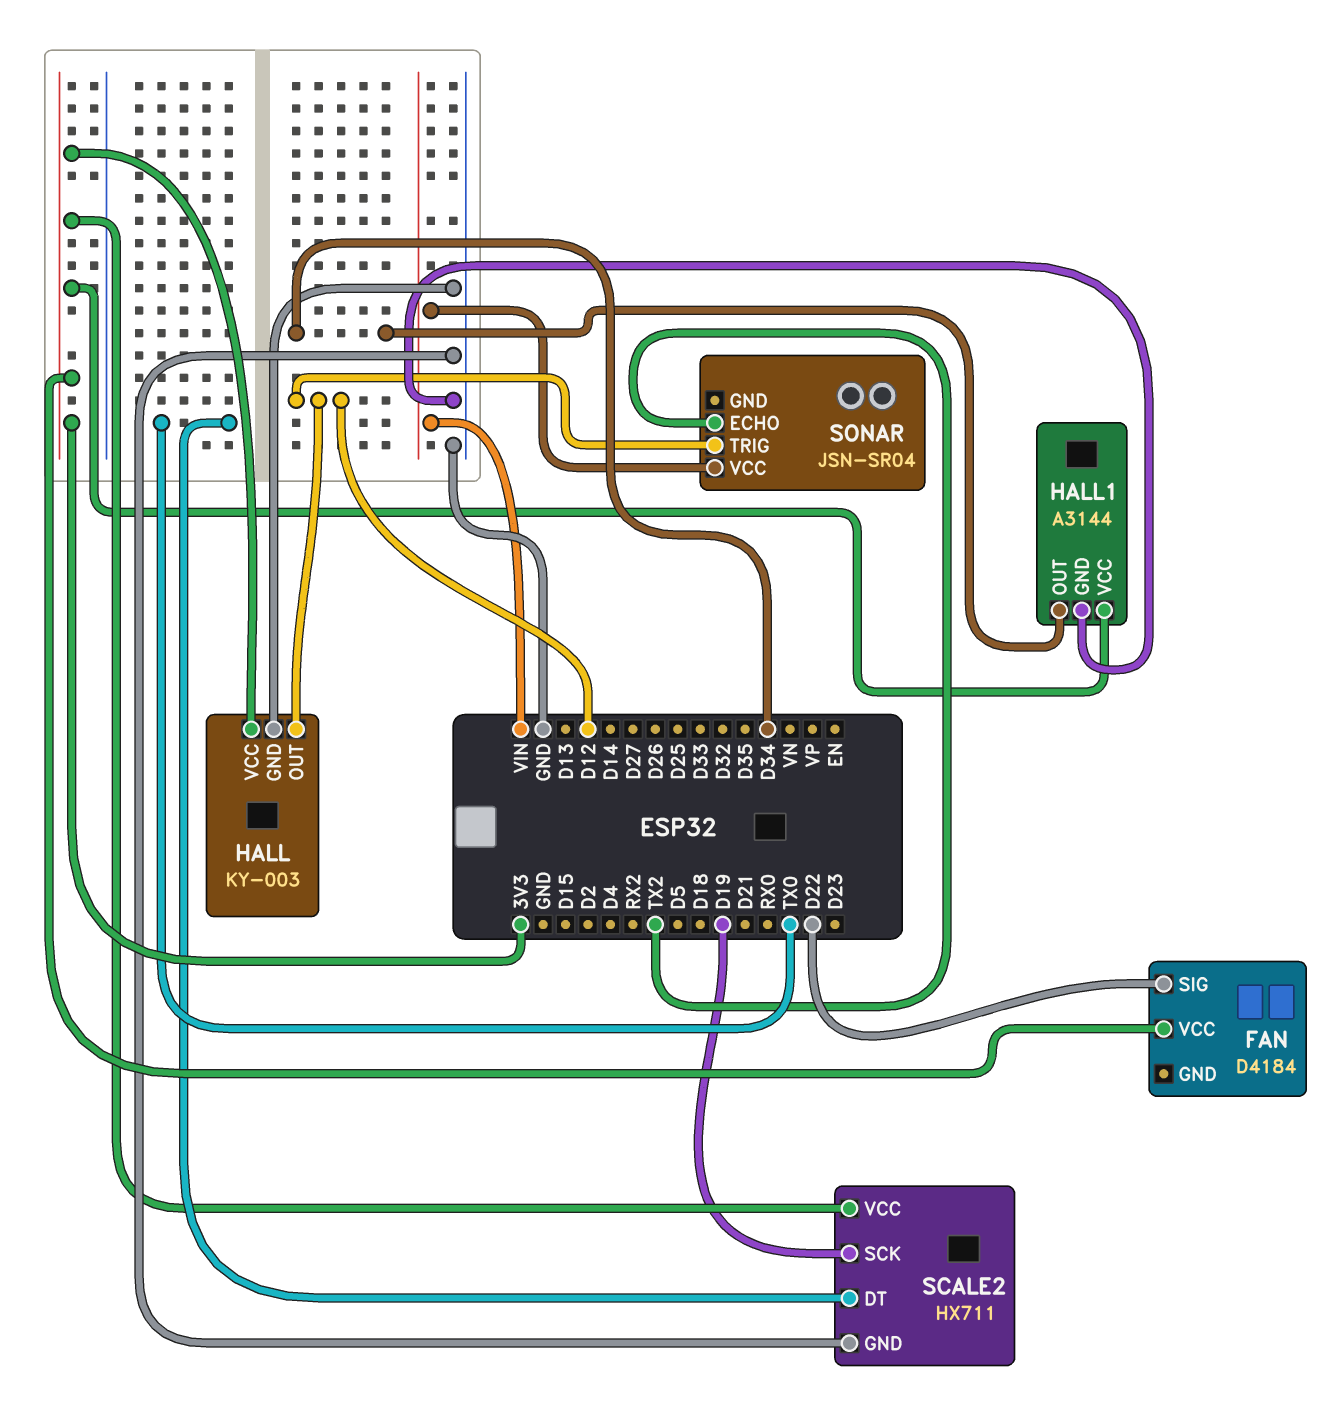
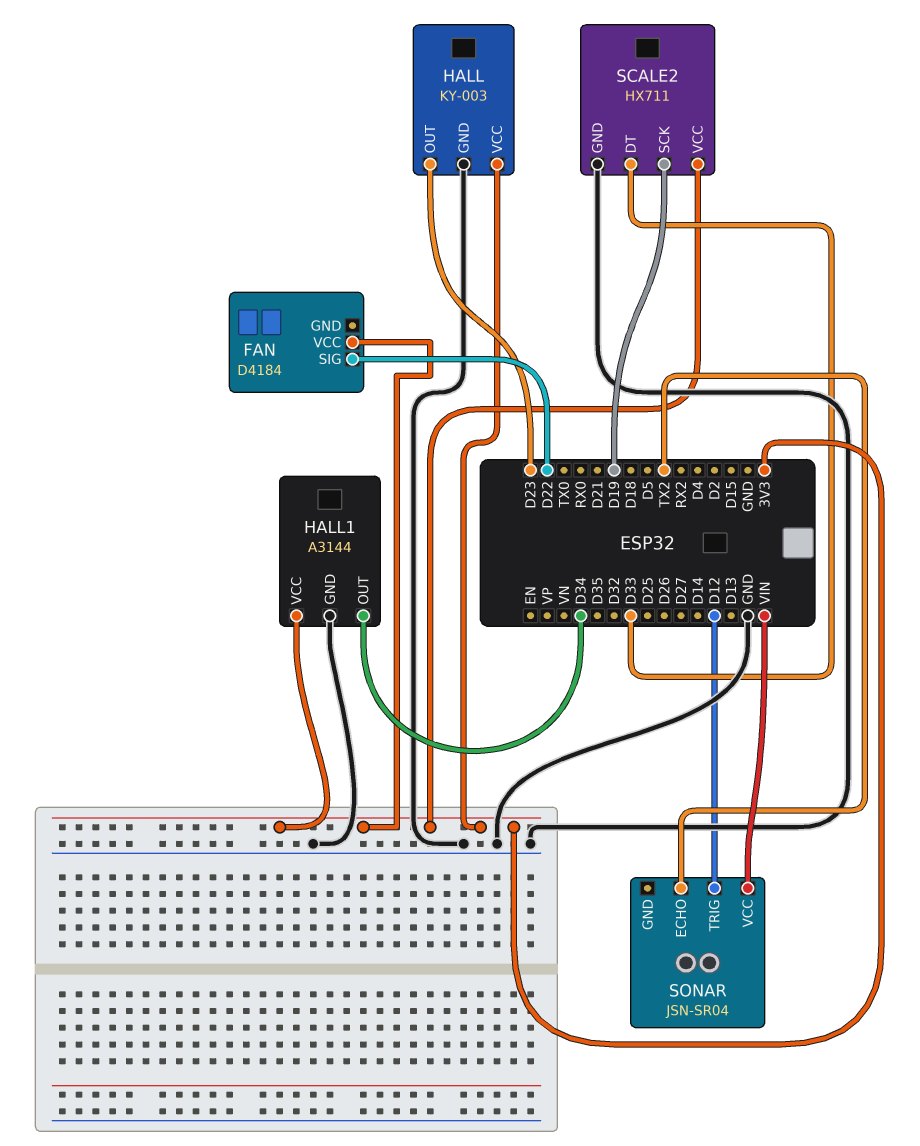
HALL pin OUT: D12 -> D23
SCALE2 pin DT: TX0 -> D33

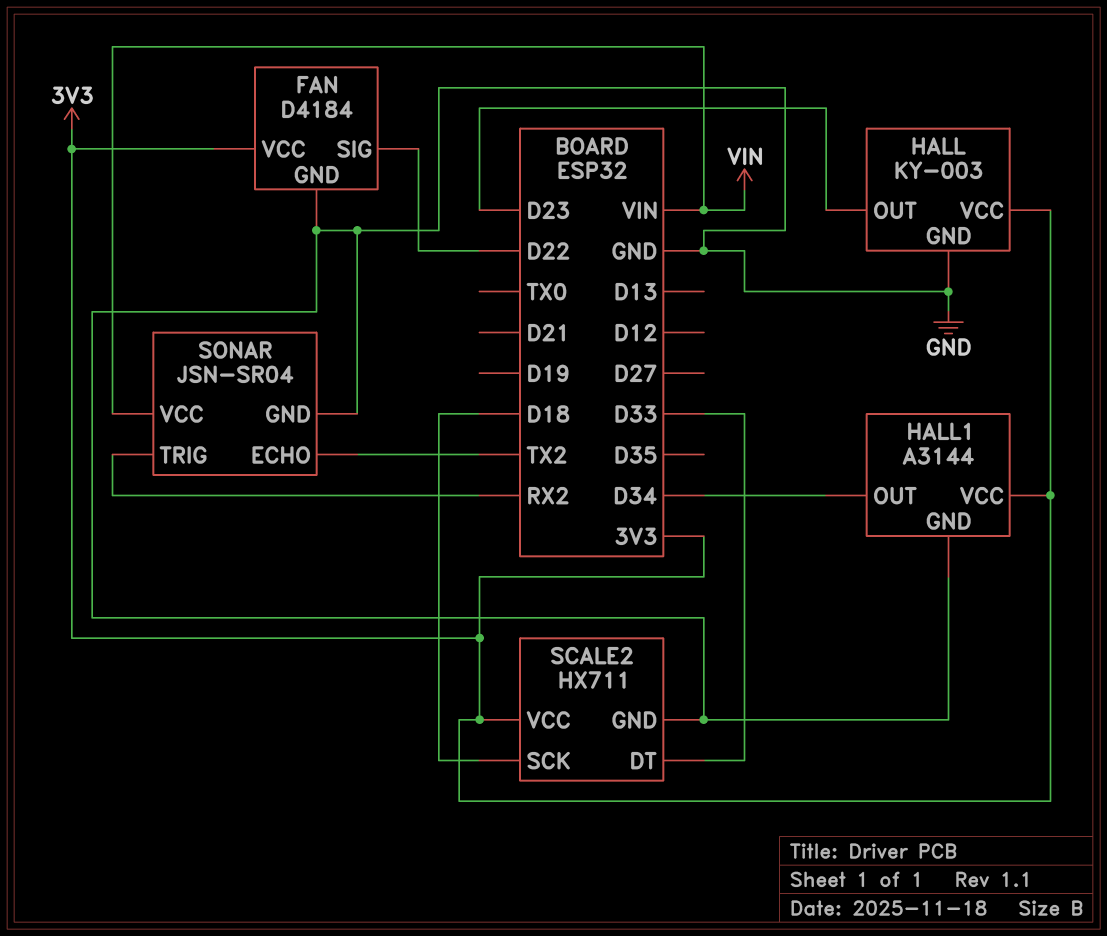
FAN pin GND: none -> GND
SCALE2 pin SCK: D19 -> D18
SONAR pin GND: none -> GND
SONAR pin TRIG: D12 -> RX2

